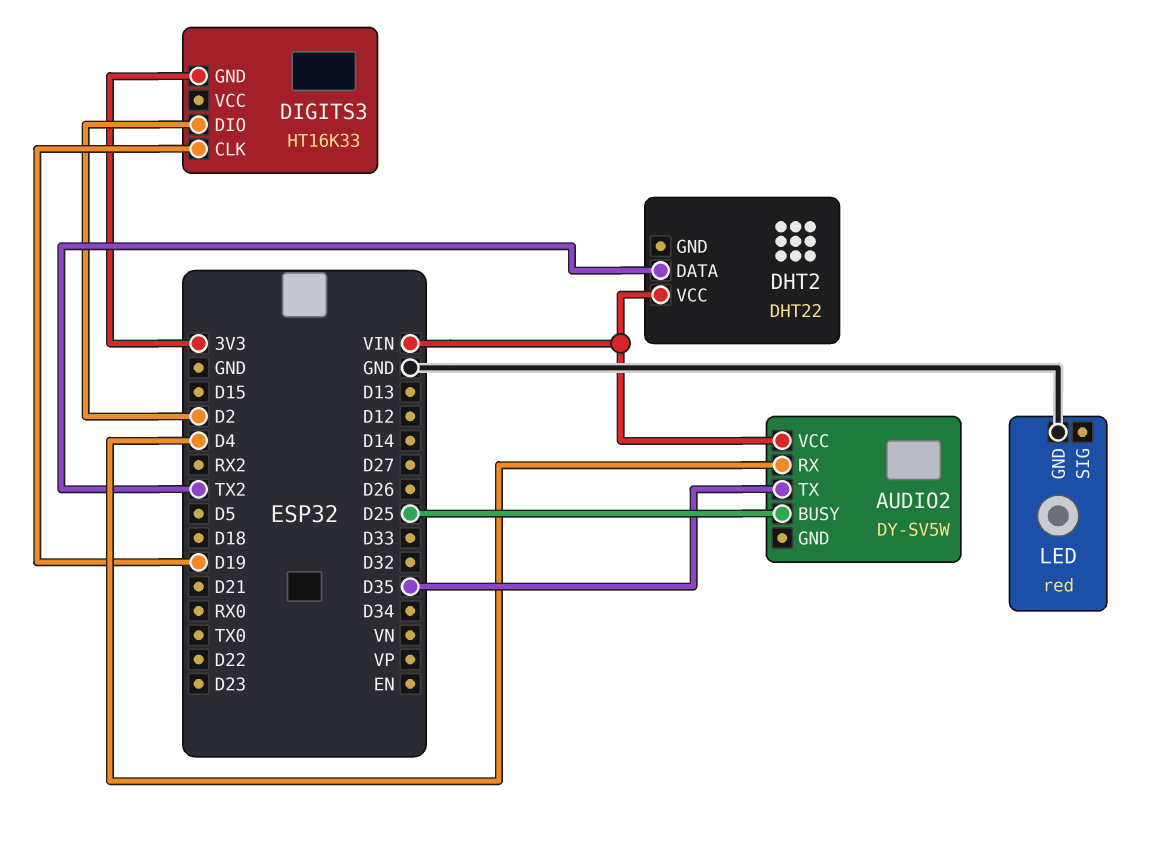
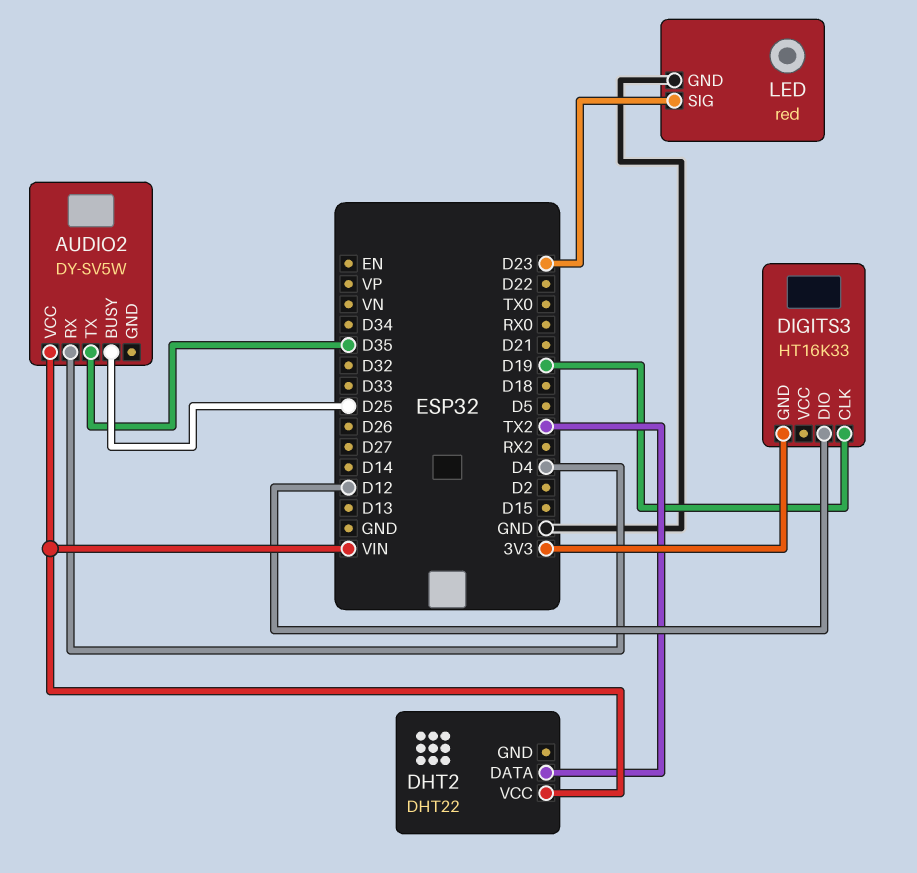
DIGITS3 pin DIO: D2 -> D12
LED pin SIG: none -> D23

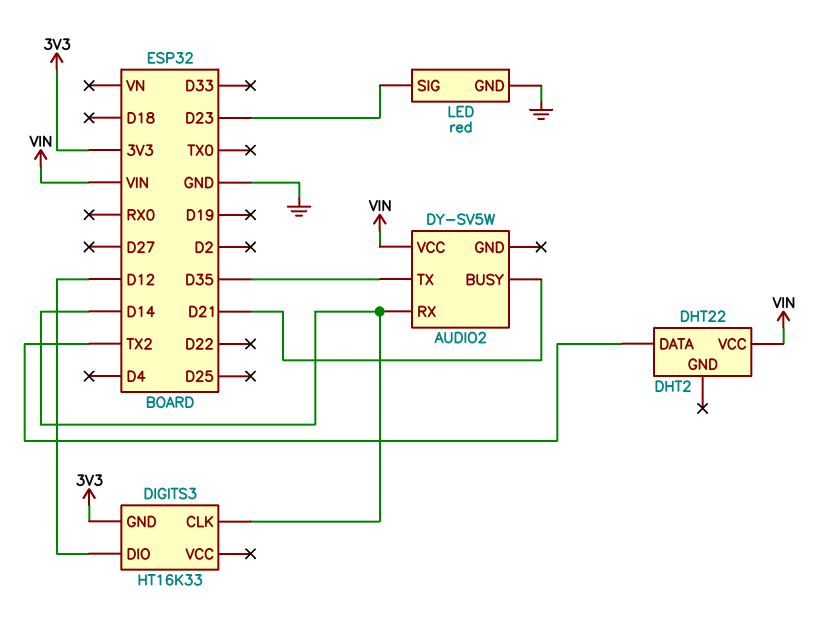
AUDIO2 pin BUSY: D25 -> D21
AUDIO2 pin RX: D4 -> D14
DIGITS3 pin CLK: D19 -> D14

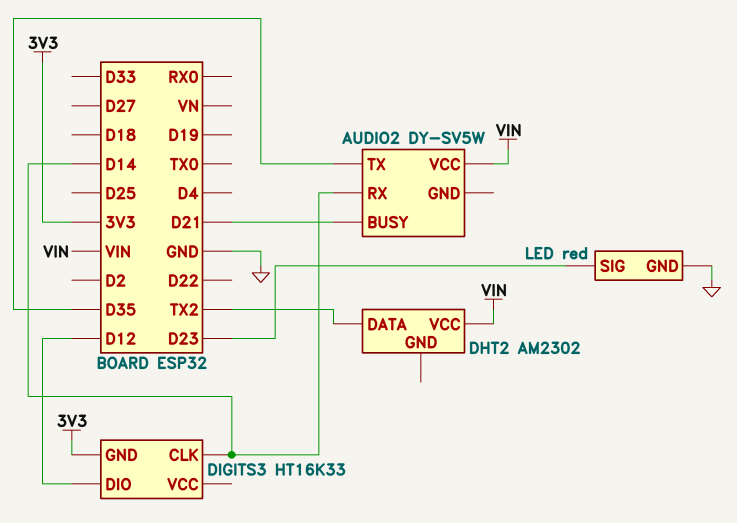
DHT2: DHT22 -> AM2302

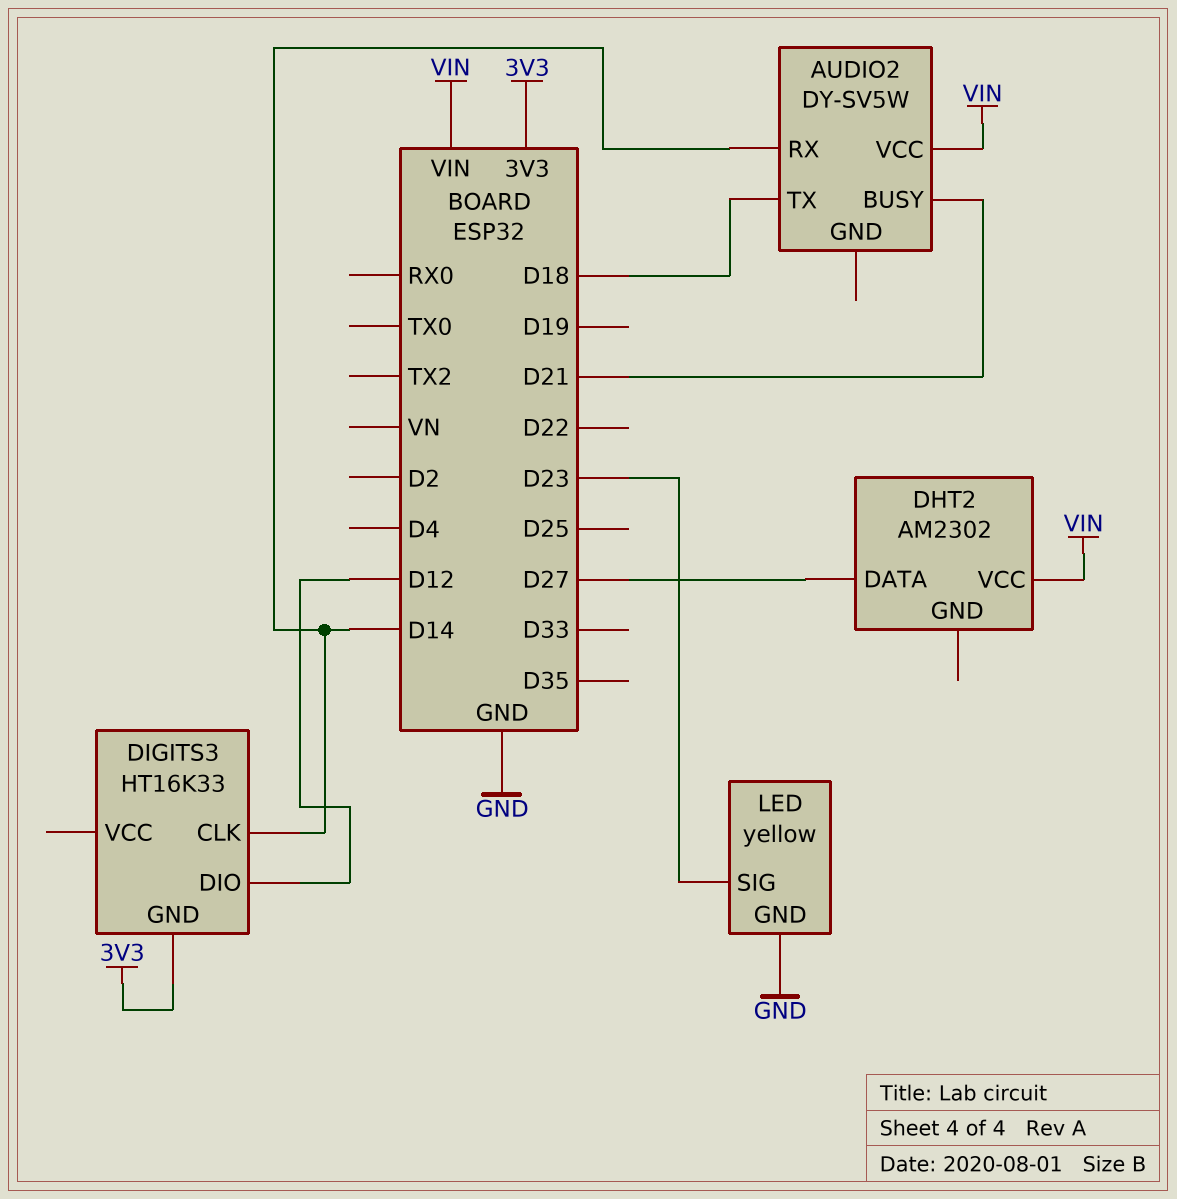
AUDIO2 pin TX: D35 -> D18
DHT2 pin DATA: TX2 -> D27
LED: red -> yellow

